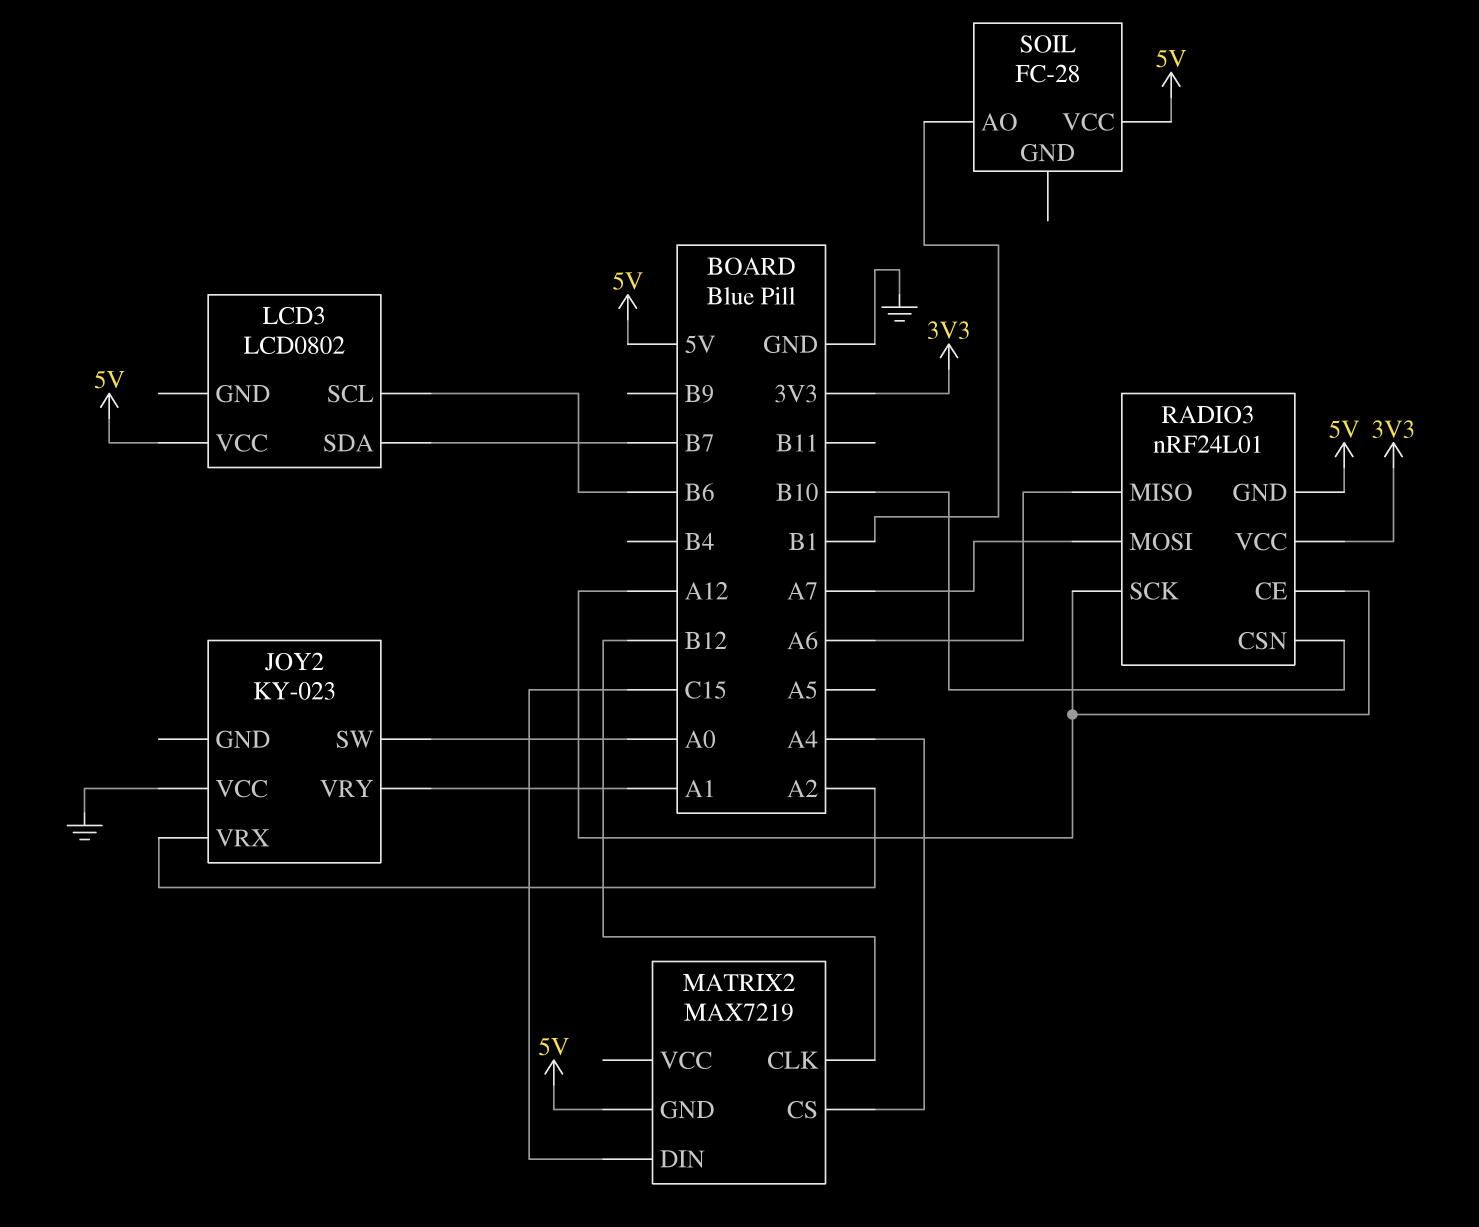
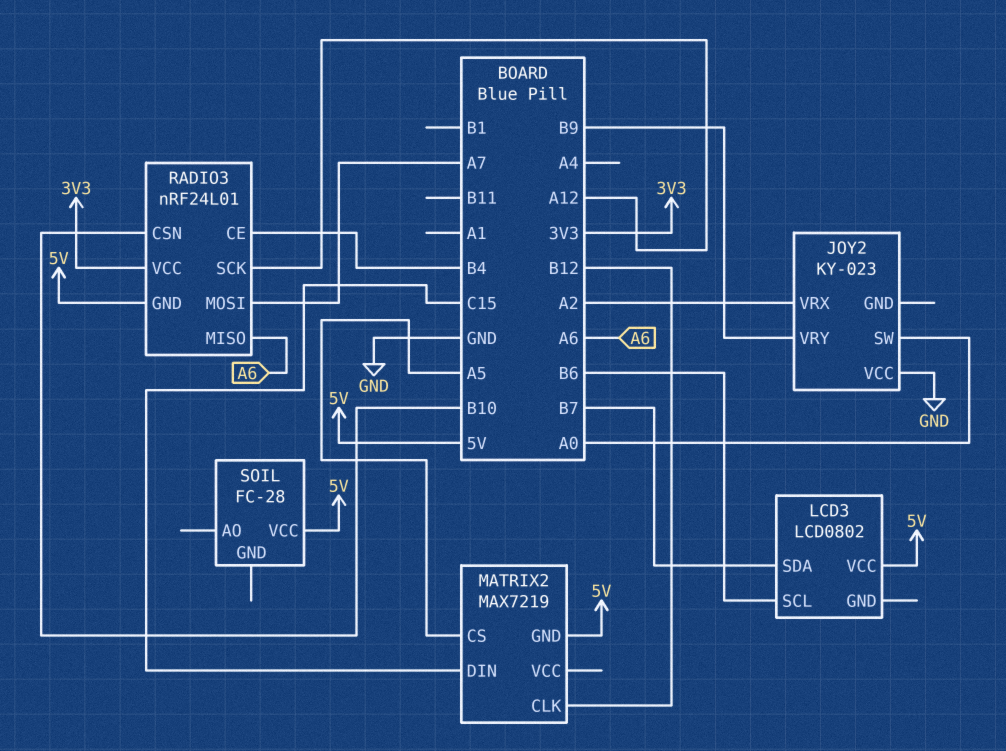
JOY2 pin VRY: A1 -> B9
MATRIX2 pin CS: A4 -> A5
RADIO3 pin CE: A12 -> B4
SOIL pin AO: B1 -> none

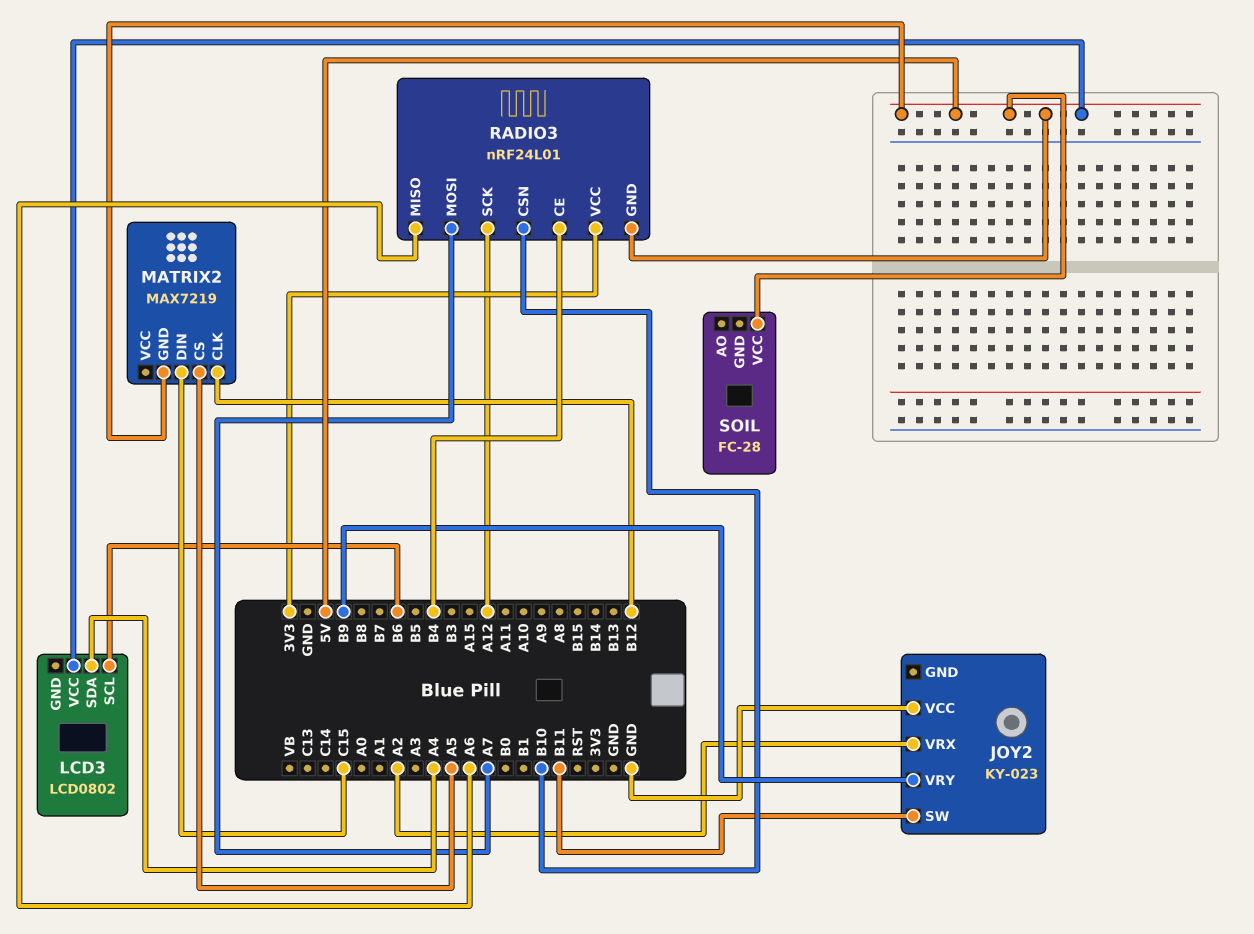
JOY2 pin SW: A0 -> B11
LCD3 pin SDA: B7 -> A4

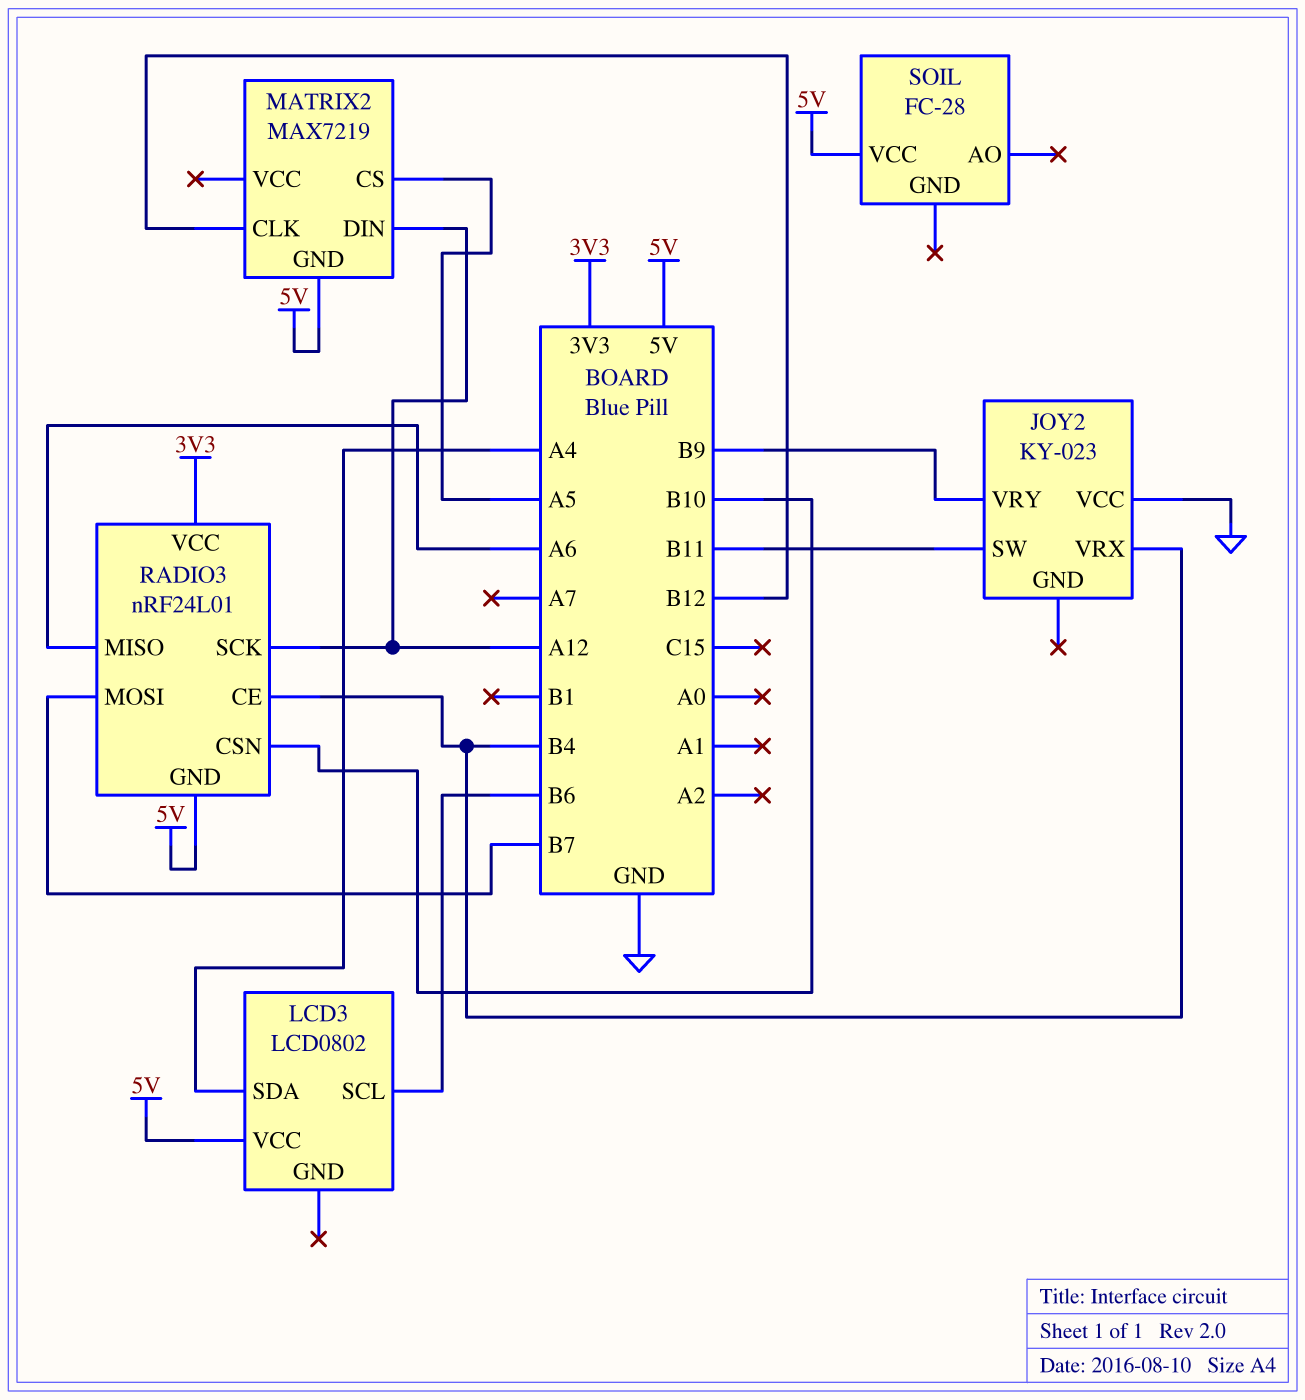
JOY2 pin VRX: A2 -> B4
MATRIX2 pin DIN: C15 -> A12
RADIO3 pin MOSI: A7 -> B7

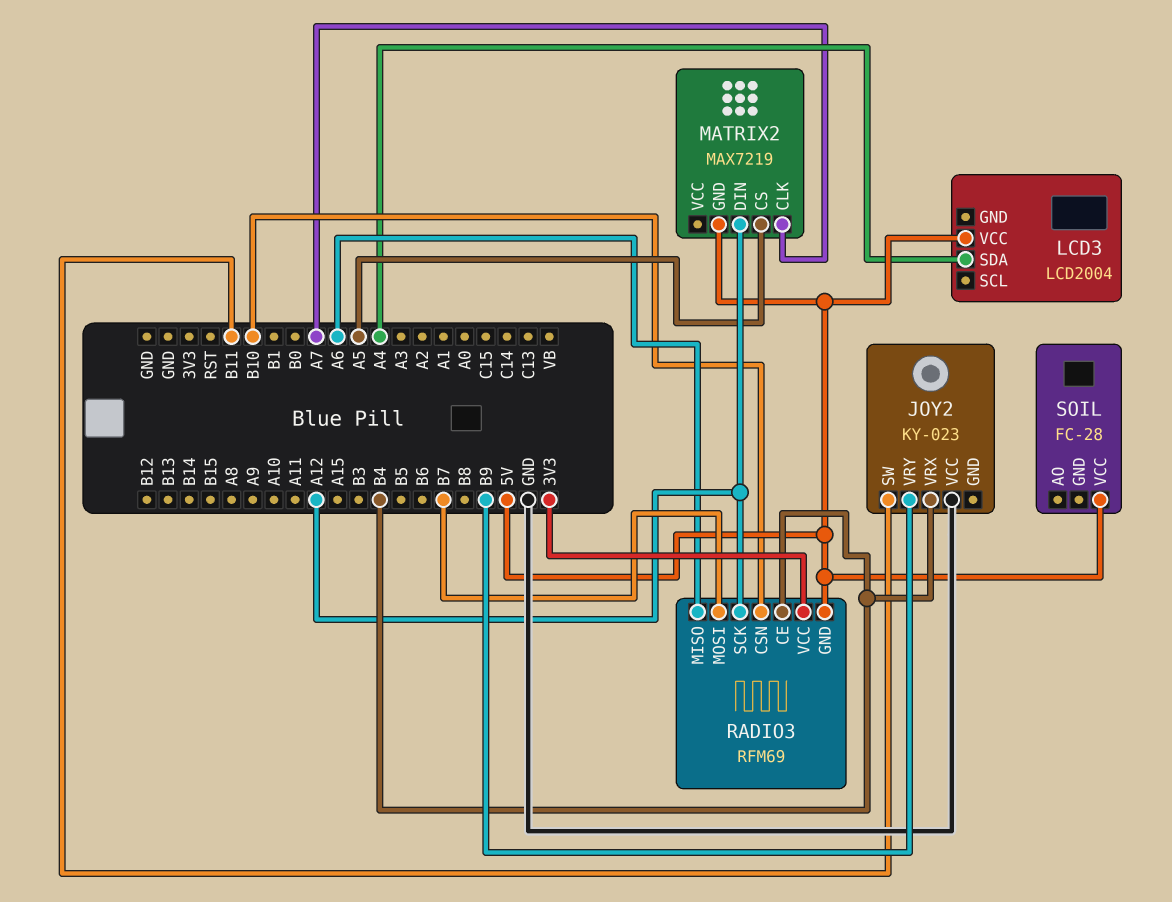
LCD3: LCD0802 -> LCD2004
LCD3 pin SCL: B6 -> none
MATRIX2 pin CLK: B12 -> A7
RADIO3: nRF24L01 -> RFM69

